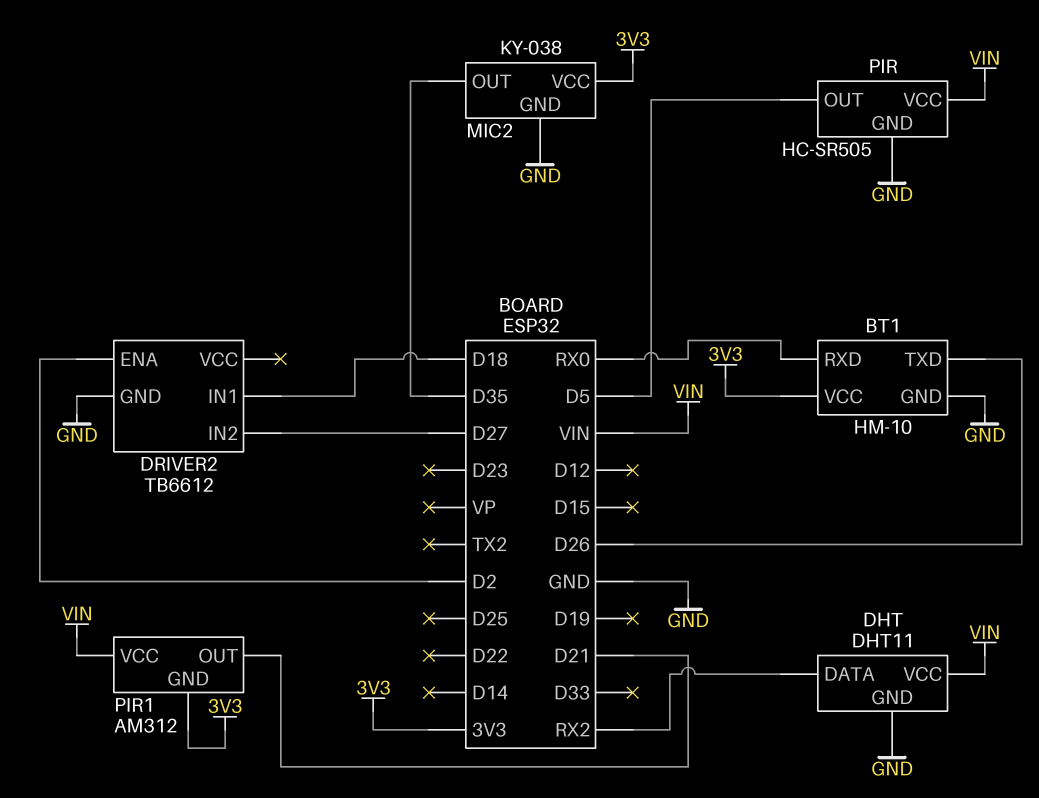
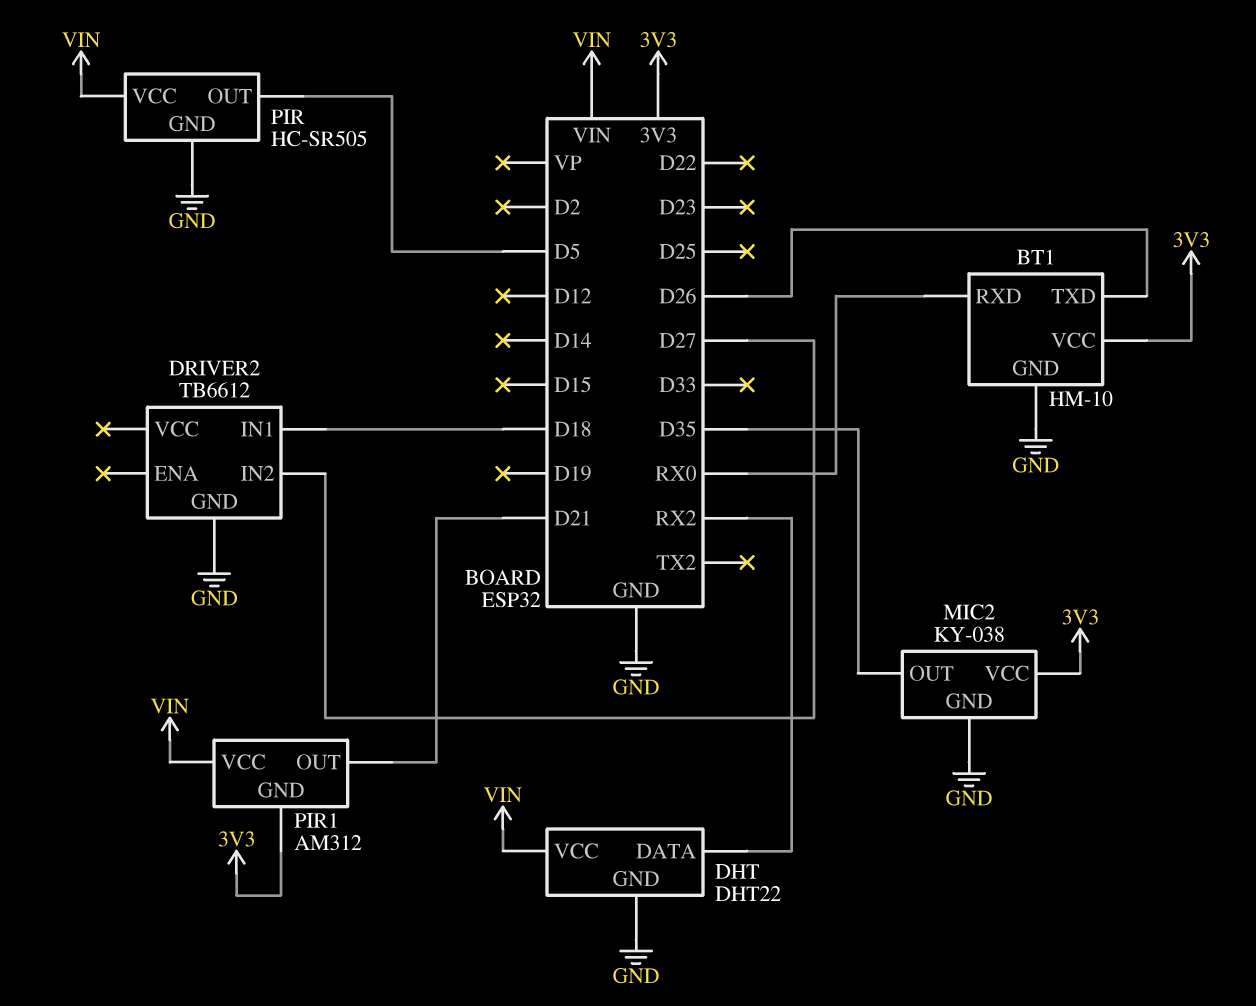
DHT: DHT11 -> DHT22
DRIVER2 pin ENA: D2 -> none

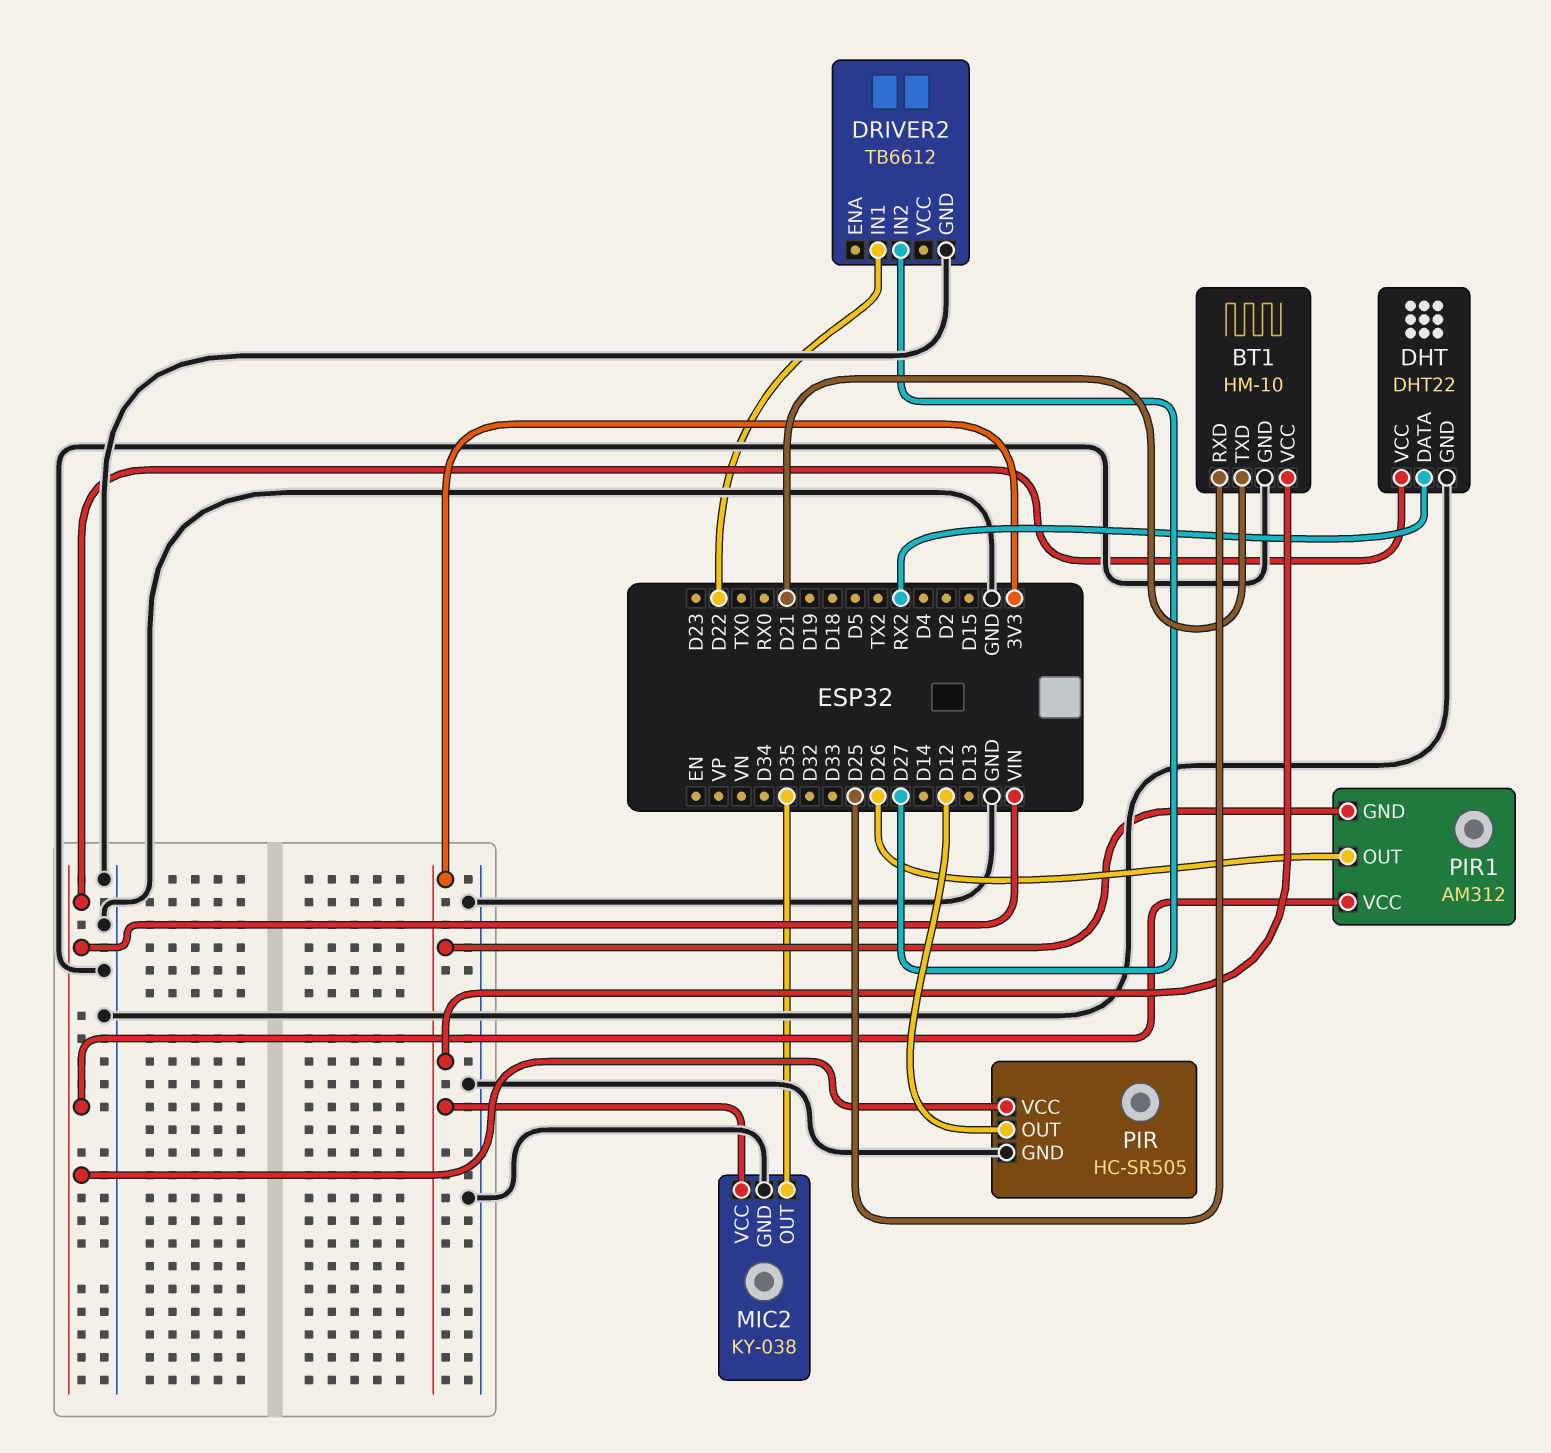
BT1 pin RXD: RX0 -> D25
BT1 pin TXD: D26 -> D21
DRIVER2 pin IN1: D18 -> D22
PIR pin OUT: D5 -> D12
PIR1 pin OUT: D21 -> D26

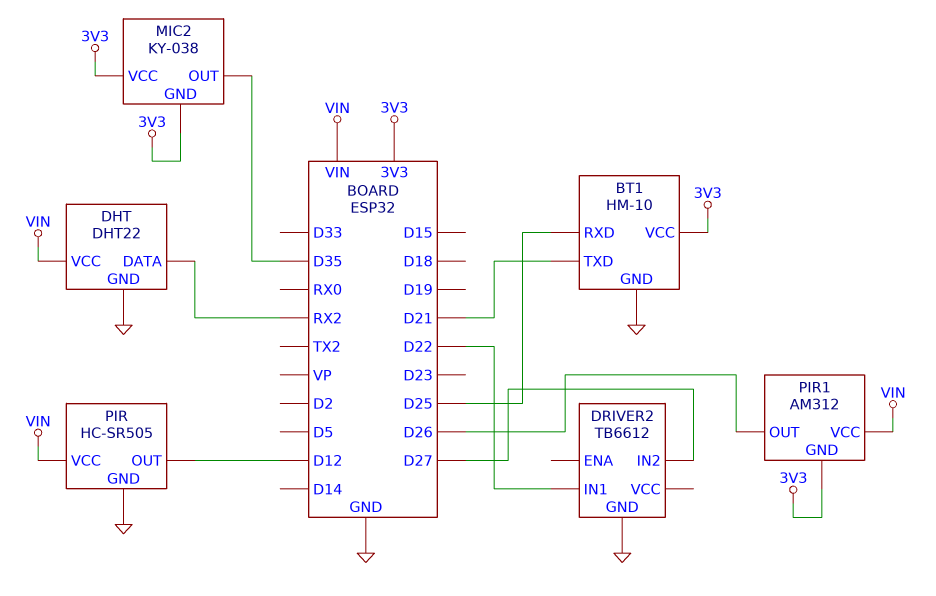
MIC2 pin GND: GND -> 3V3

